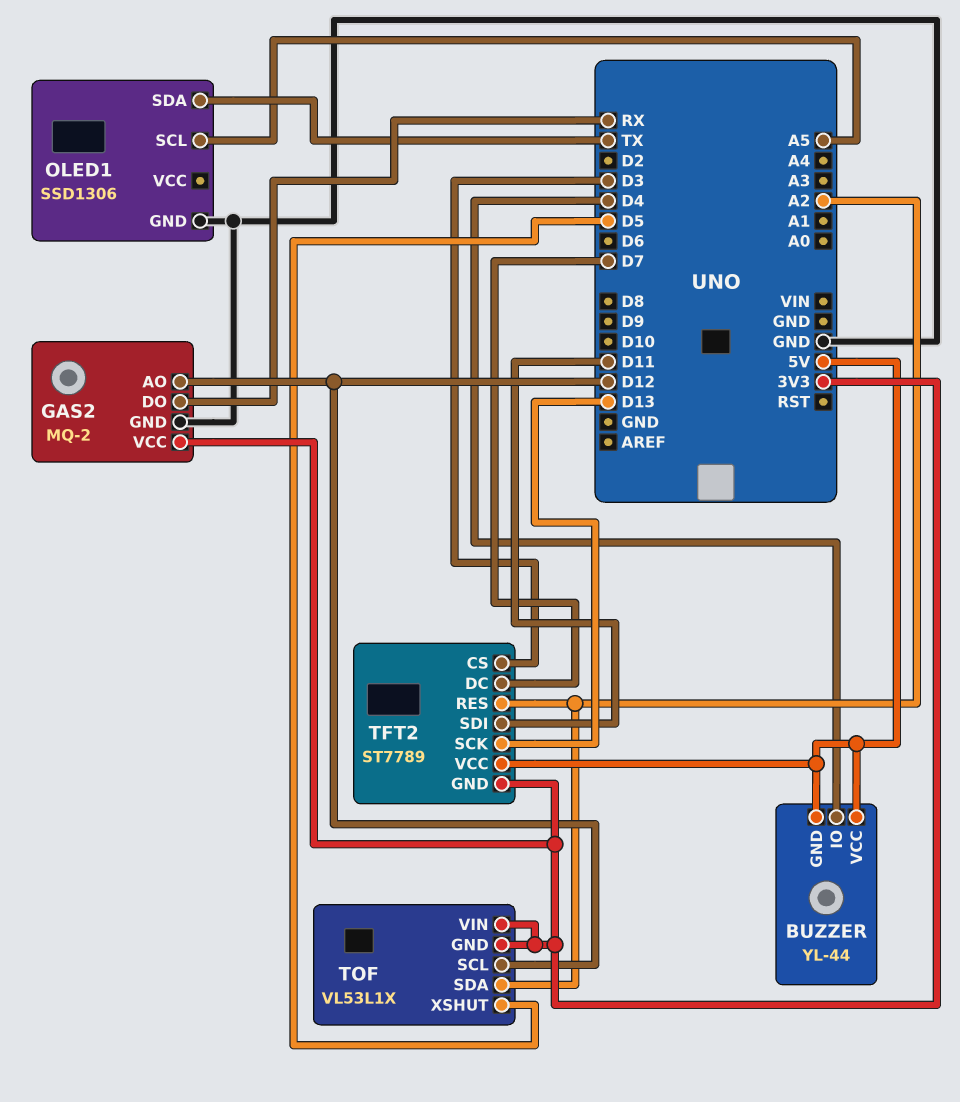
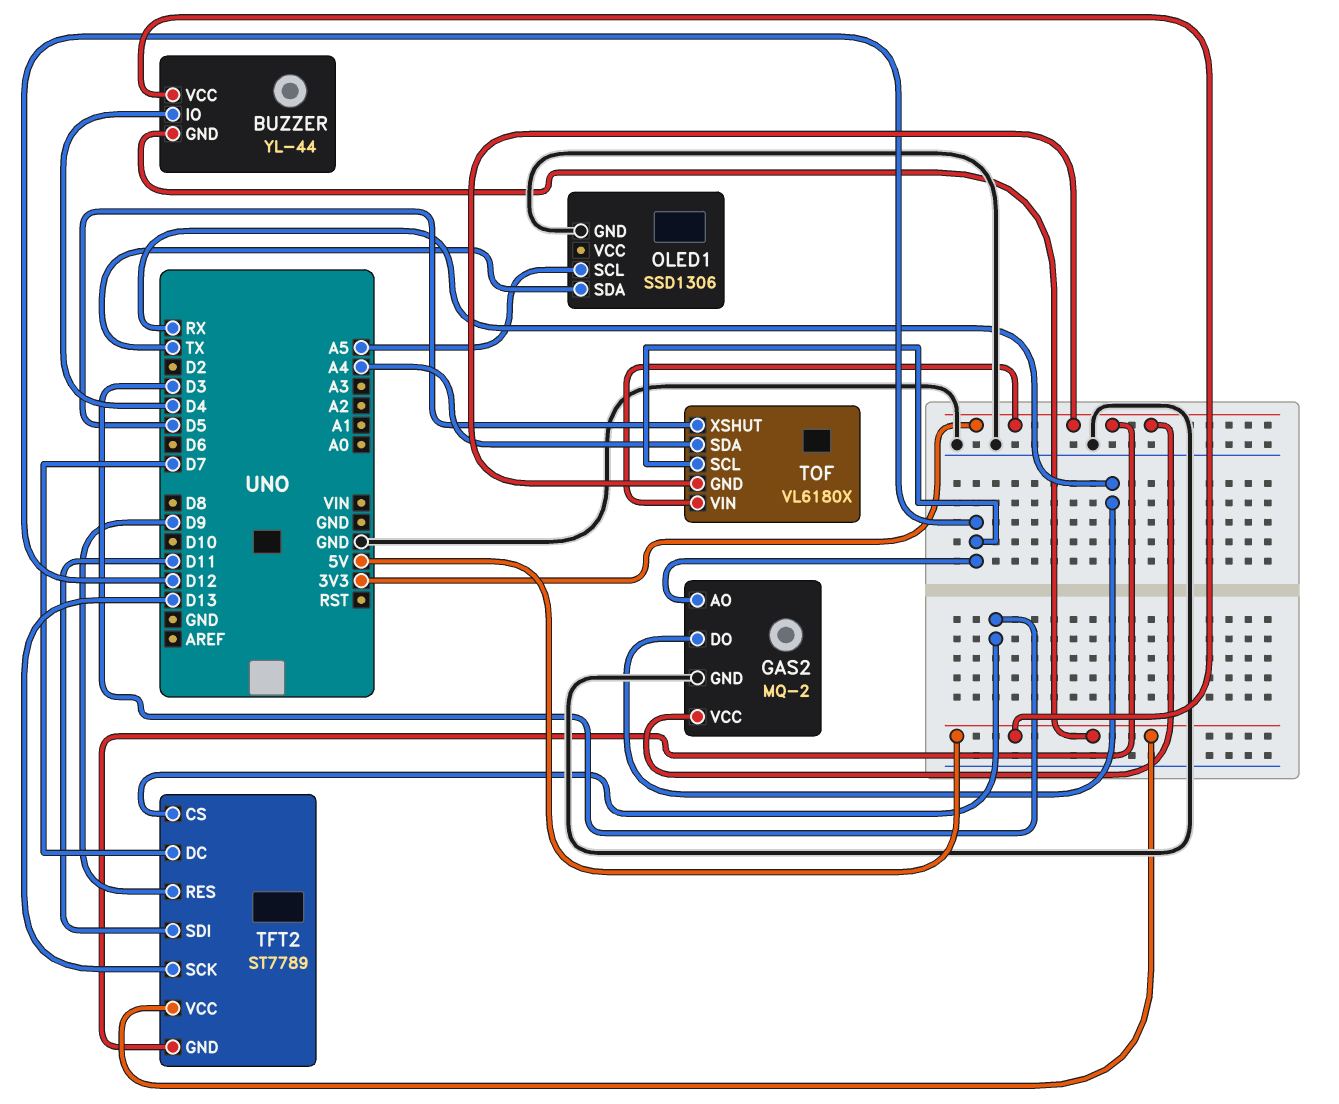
TFT2 pin RES: A2 -> D9
TOF: VL53L1X -> VL6180X
TOF pin SDA: A2 -> A4

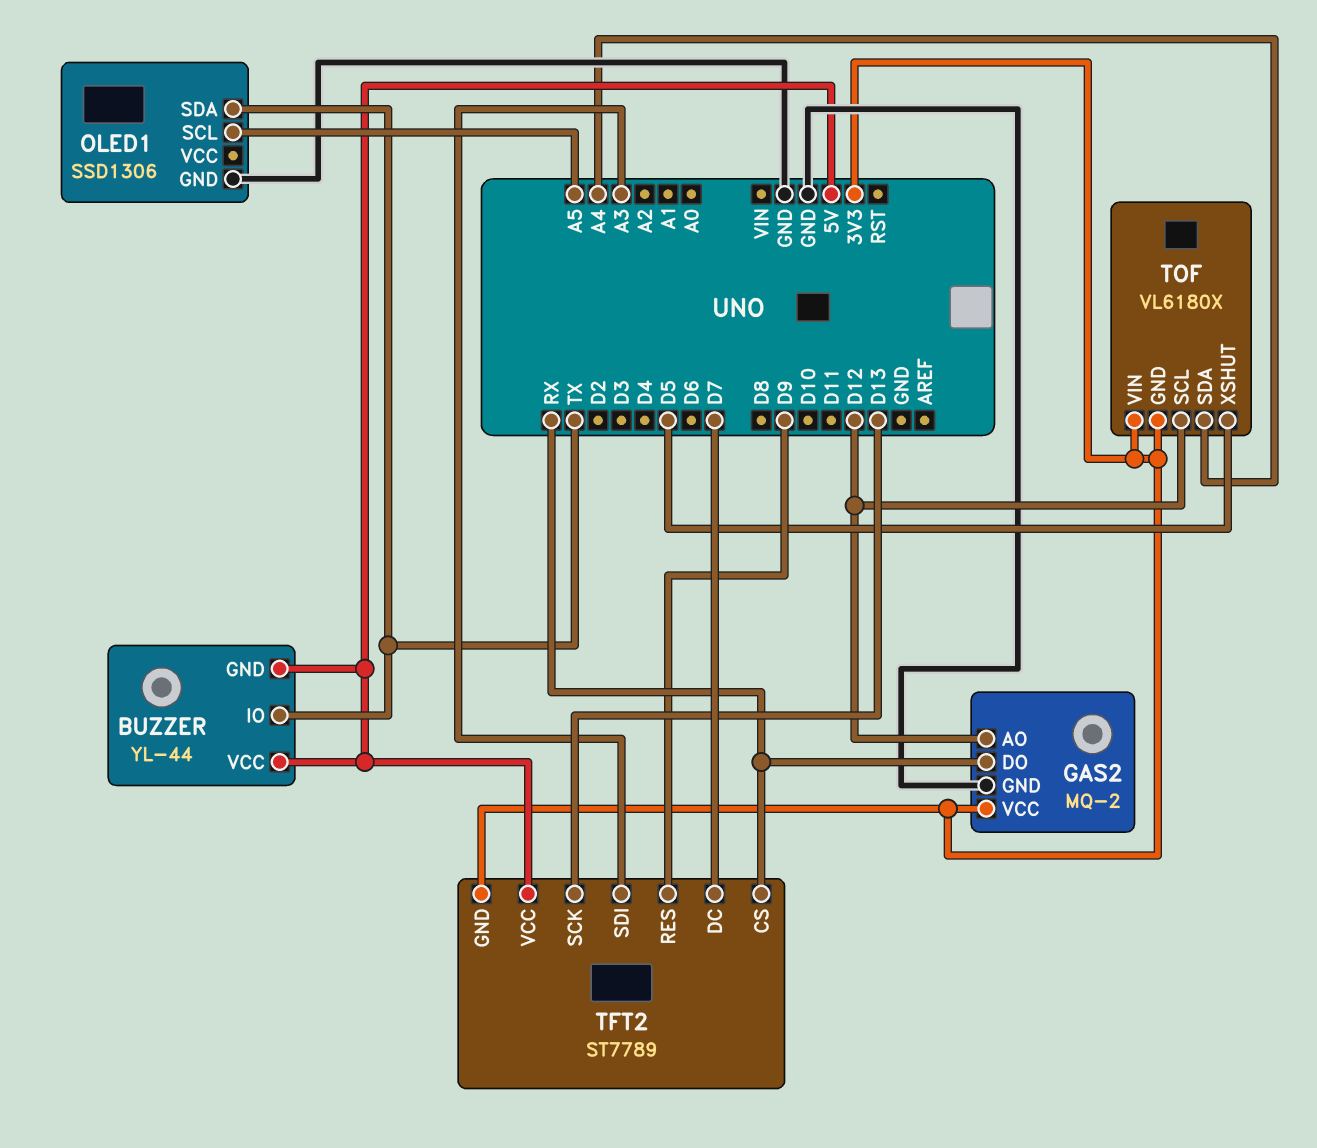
BUZZER pin IO: D4 -> TX
TFT2 pin CS: D3 -> RX
TFT2 pin SDI: D11 -> A3

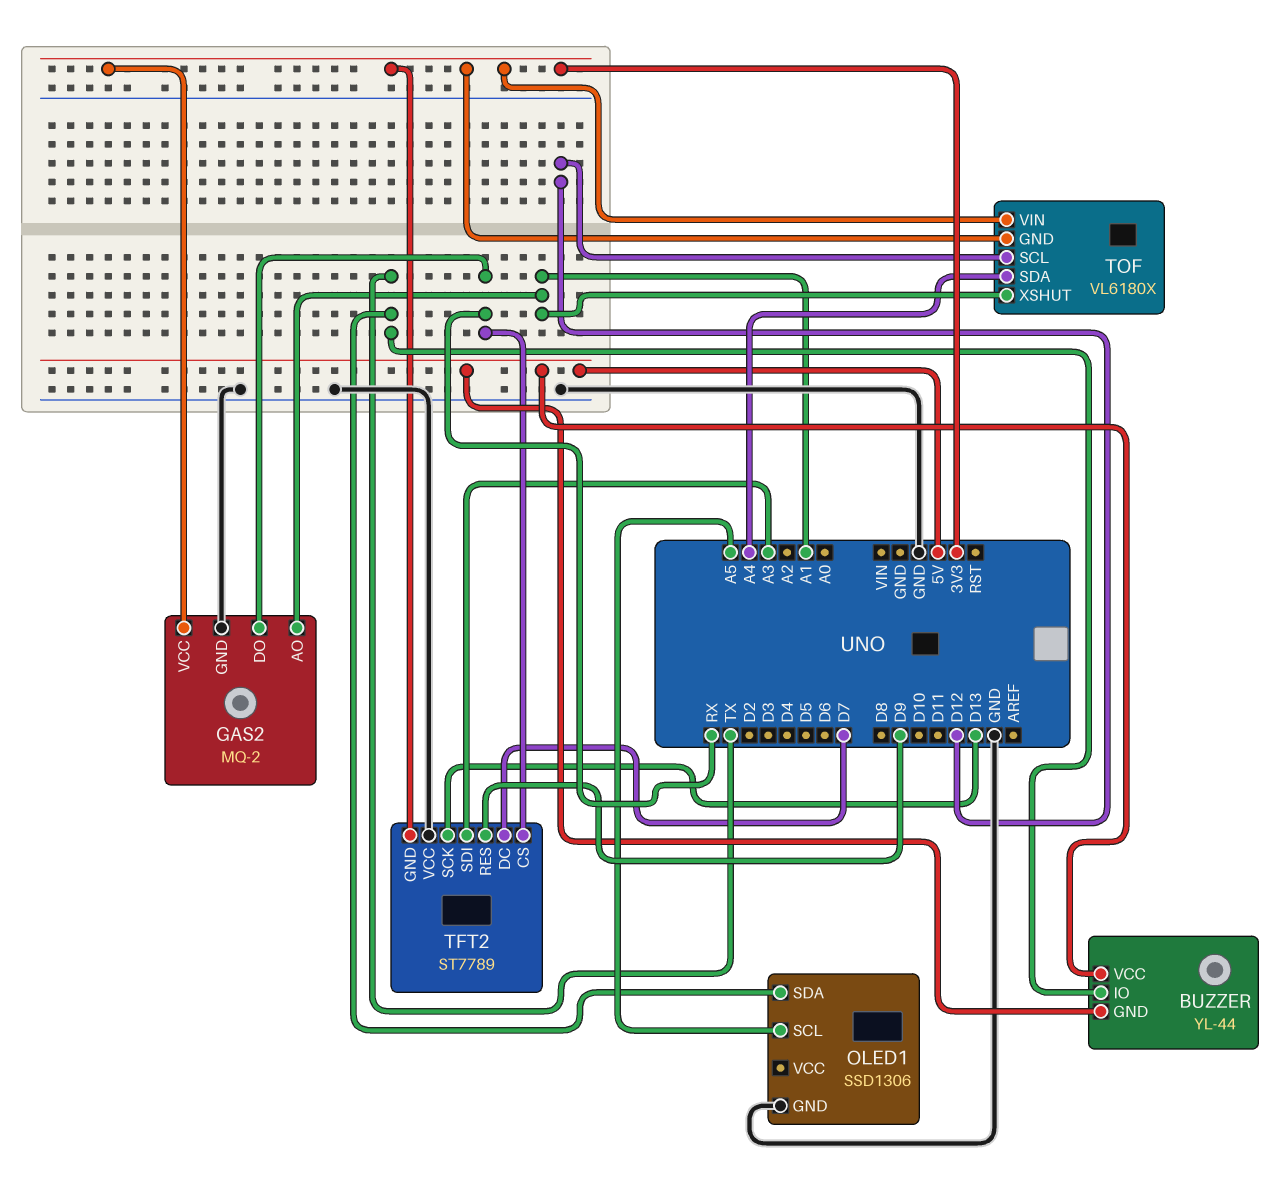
GAS2 pin AO: D12 -> A1
TFT2 pin VCC: 5V -> GND
TOF pin XSHUT: D5 -> A1

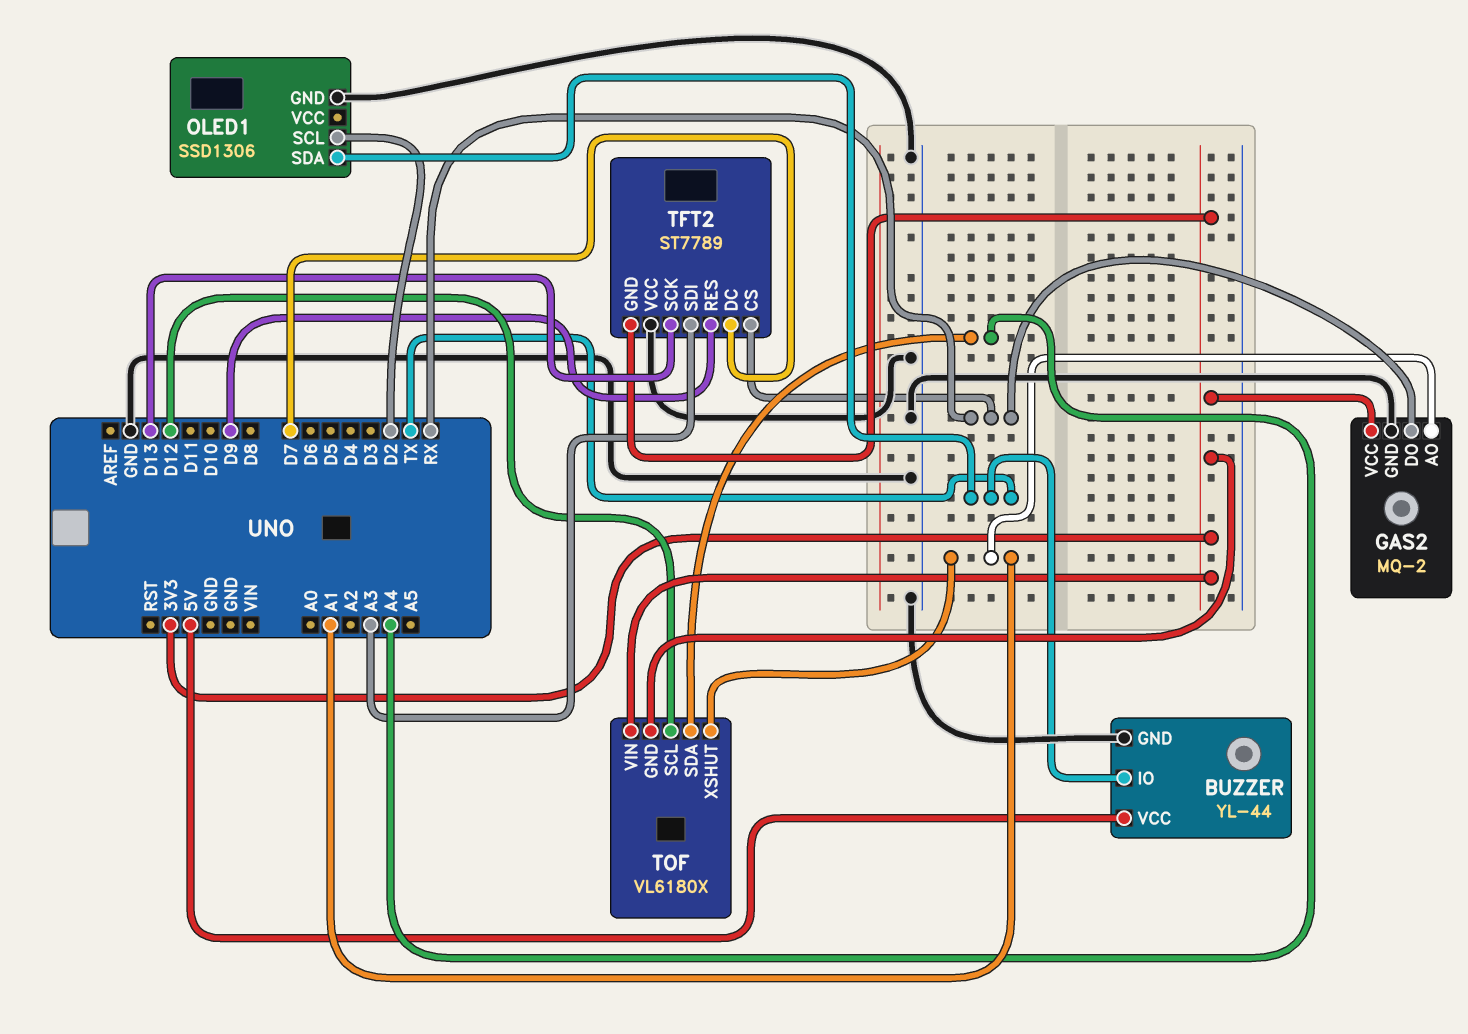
BUZZER pin GND: 5V -> GND
OLED1 pin SCL: A5 -> D2

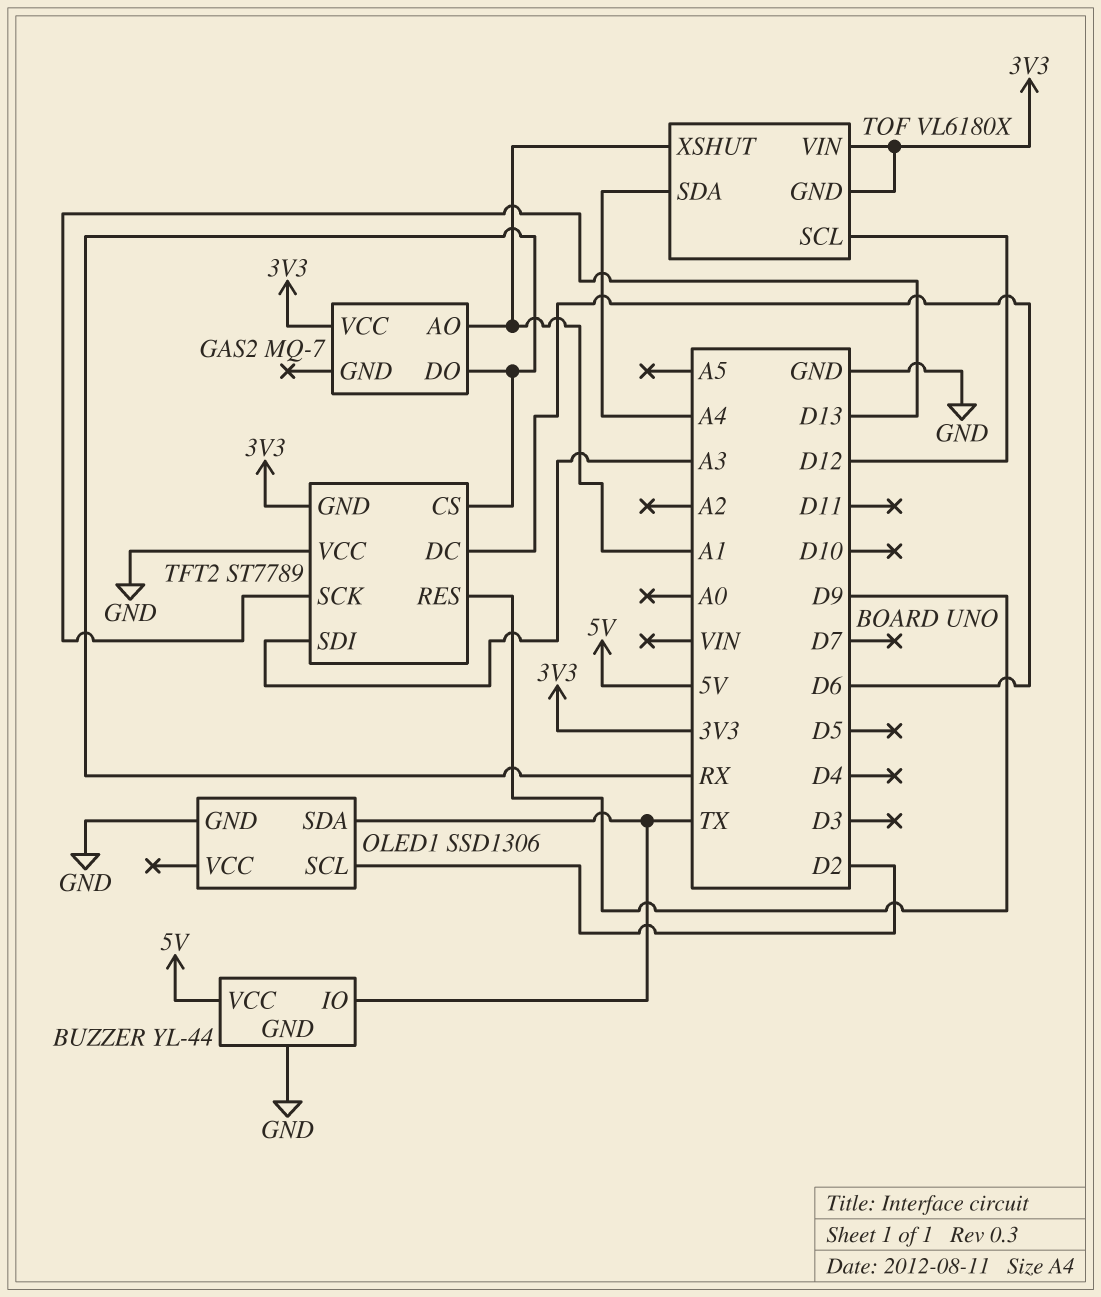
GAS2: MQ-2 -> MQ-7
GAS2 pin GND: GND -> none
TFT2 pin DC: D7 -> D6

